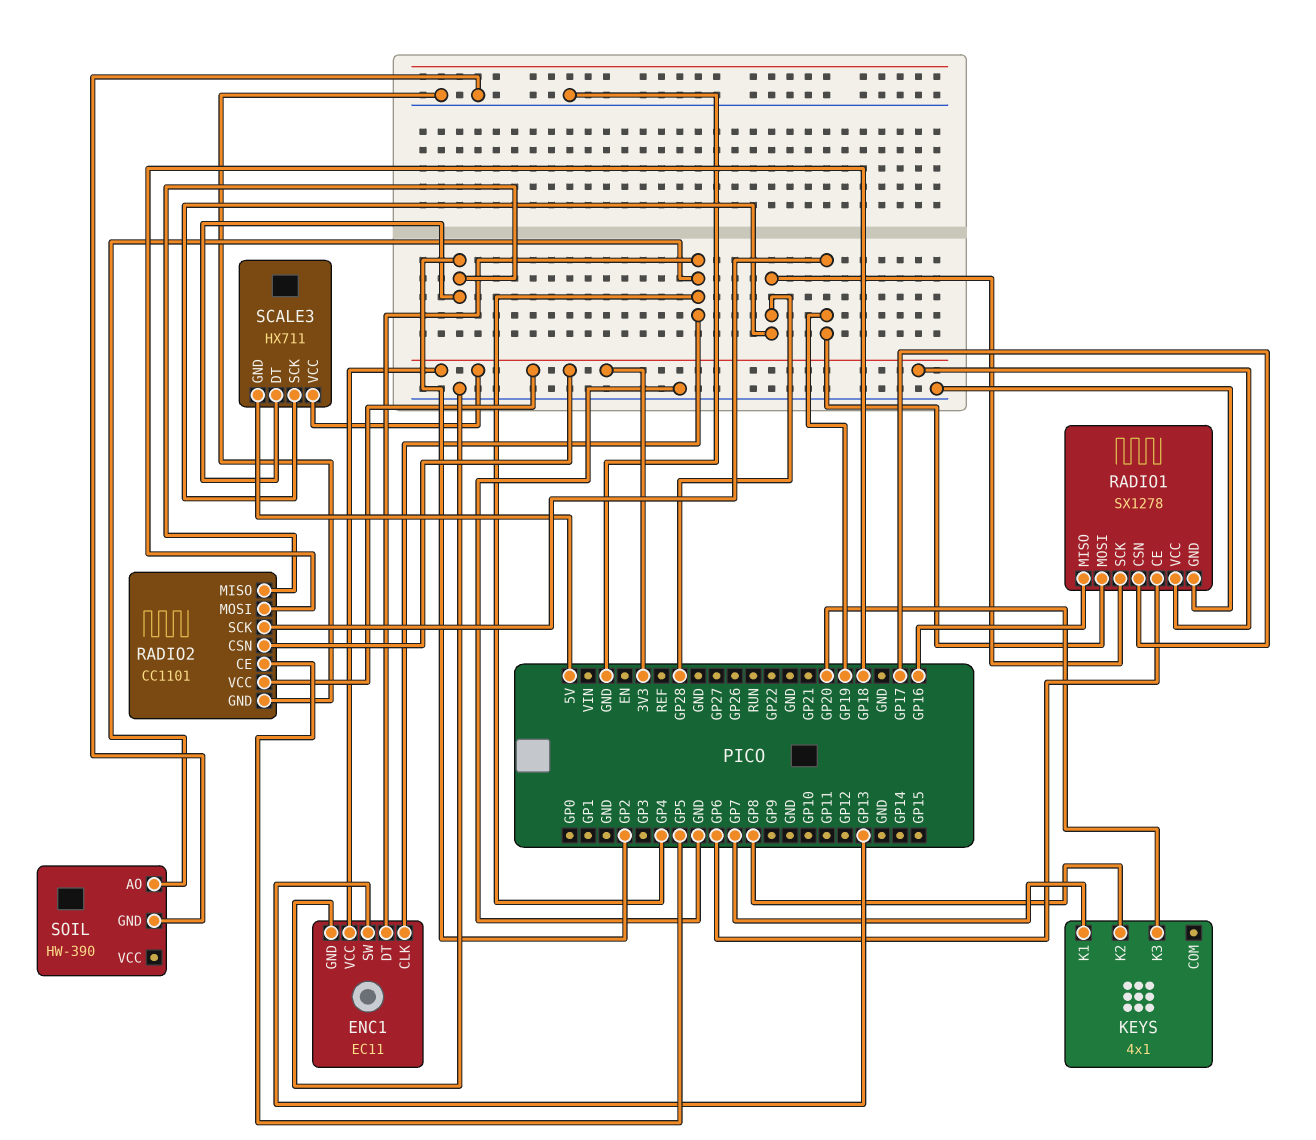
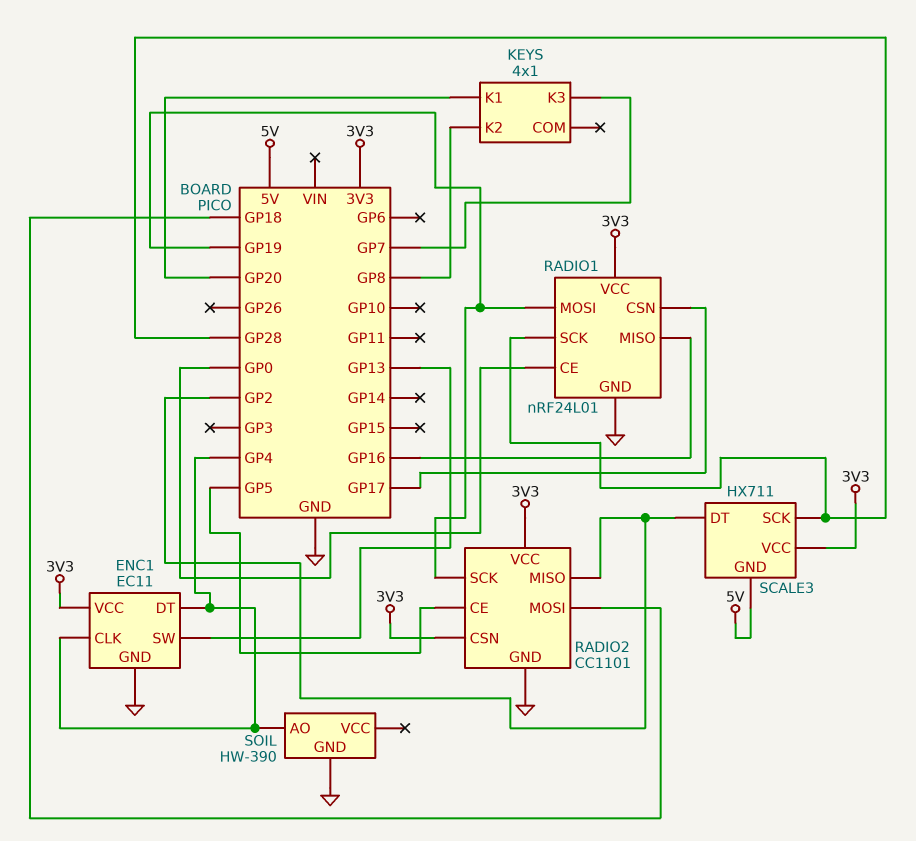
KEYS pin K1: GP7 -> GP20
KEYS pin K3: GP20 -> GP7
RADIO1: SX1278 -> nRF24L01
RADIO1 pin CE: GP6 -> GP0

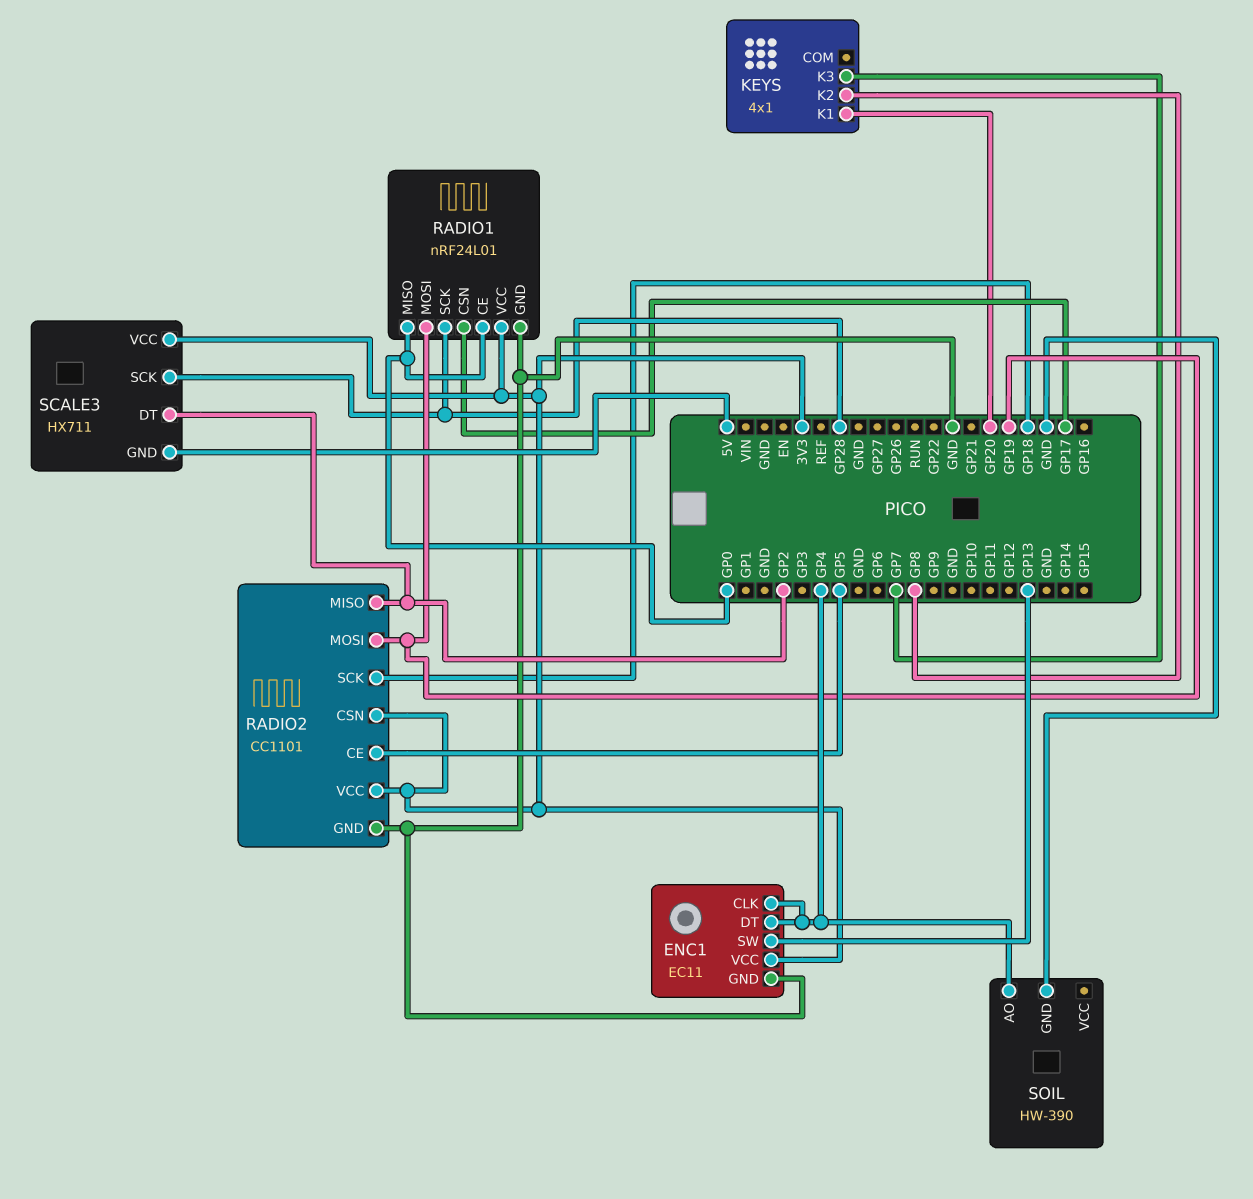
RADIO1 pin MISO: GP16 -> GP0
RADIO2 pin MOSI: GP18 -> GP19
RADIO2 pin SCK: GP19 -> GP18

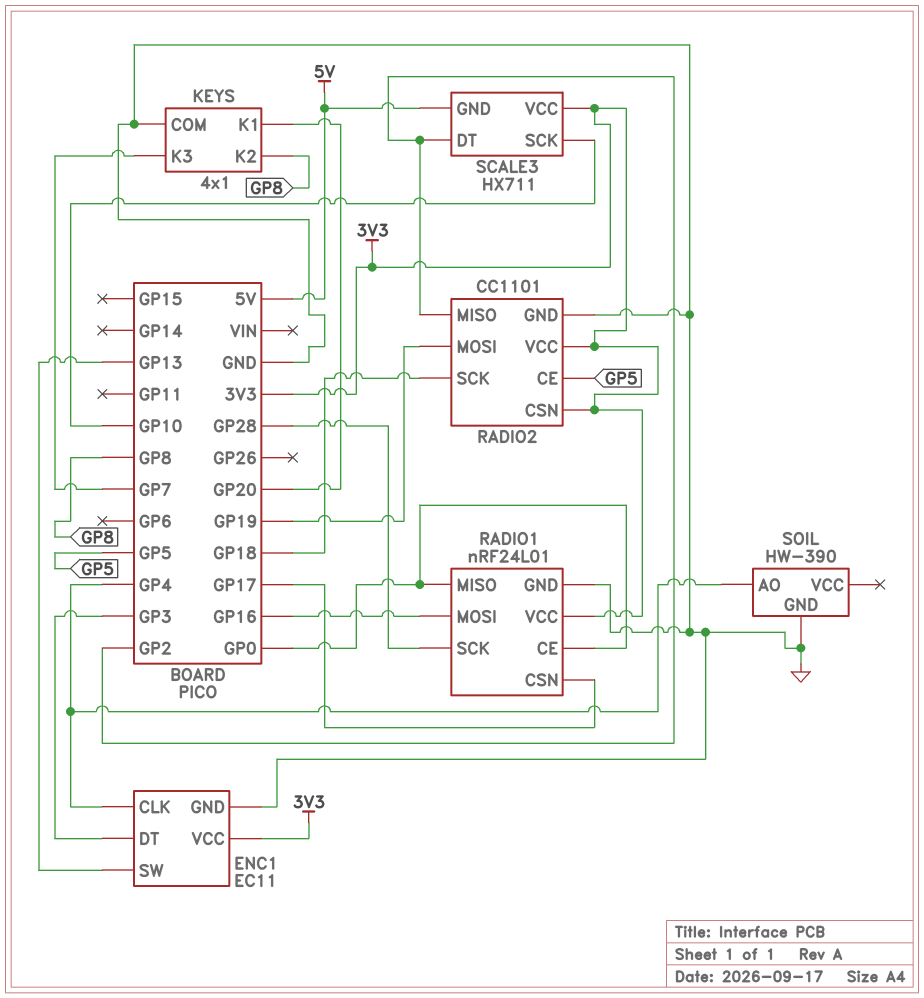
ENC1 pin DT: GP4 -> GP3
KEYS pin COM: none -> GND
RADIO1 pin MOSI: GP19 -> GP16
SCALE3 pin SCK: GP28 -> GP10

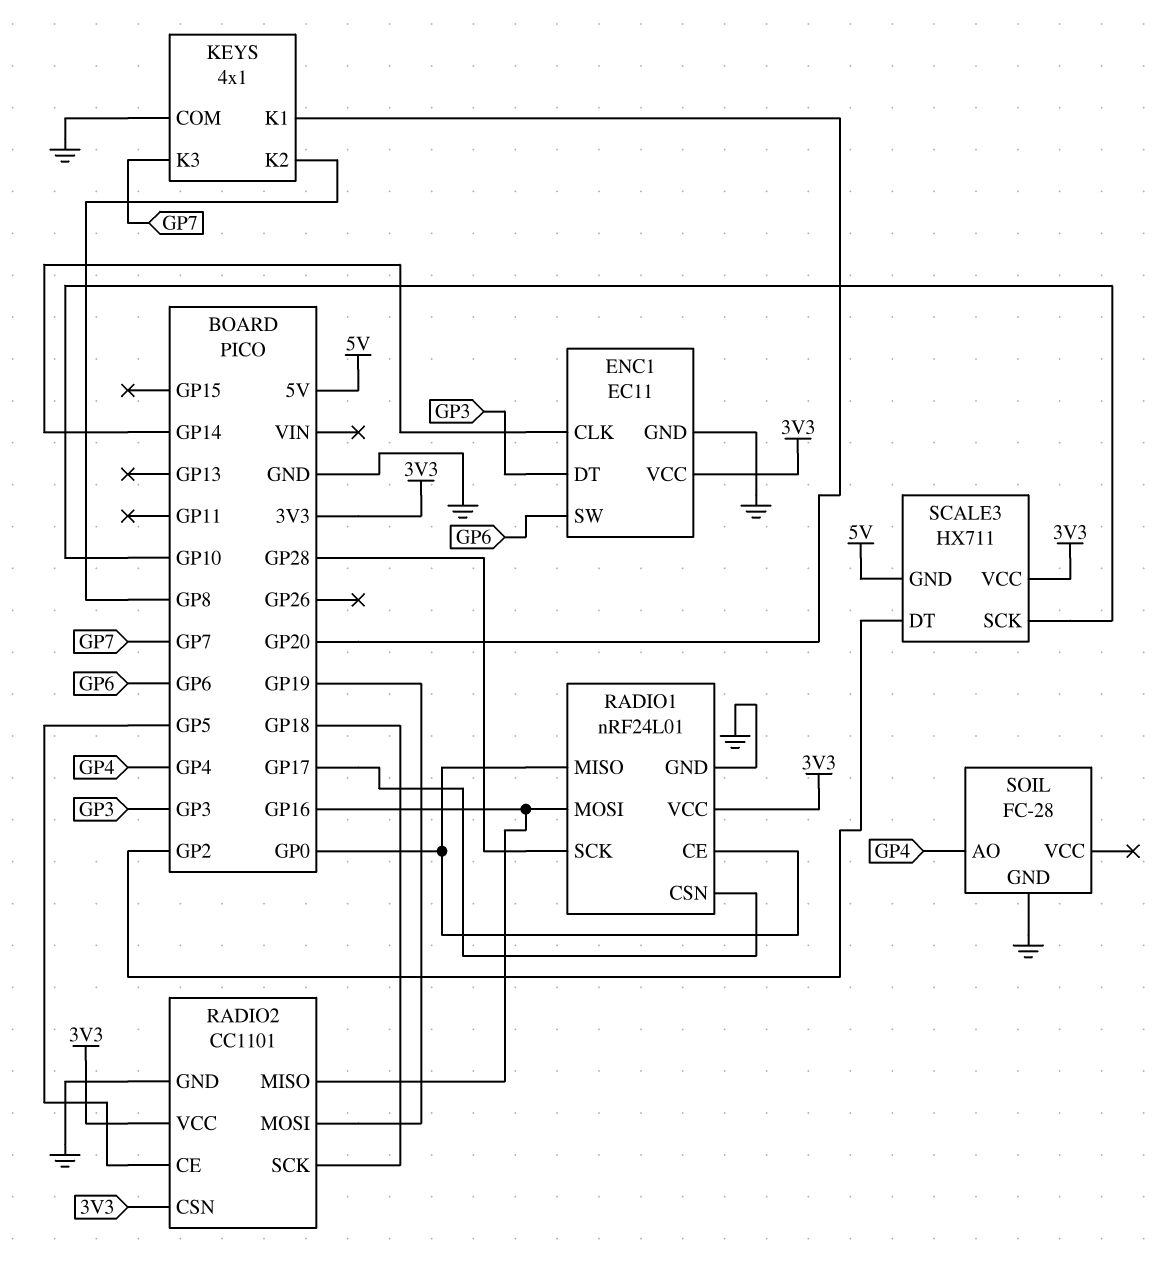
ENC1 pin CLK: GP4 -> GP14
ENC1 pin SW: GP13 -> GP6
RADIO2 pin MISO: GP2 -> GP16
SOIL: HW-390 -> FC-28

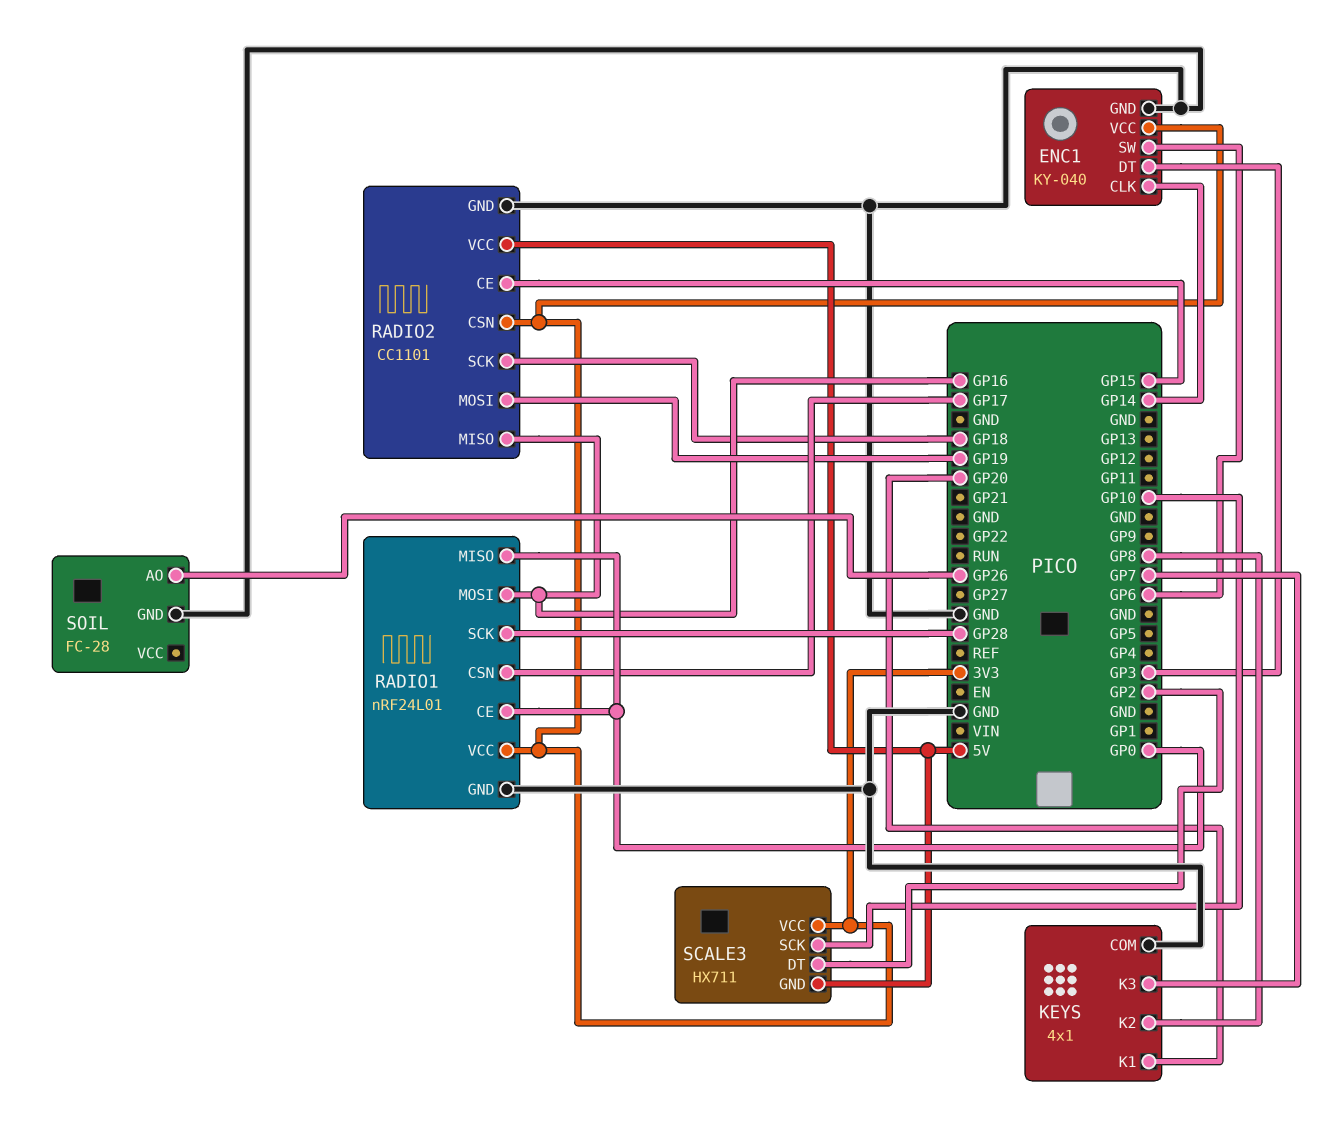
ENC1: EC11 -> KY-040
RADIO2 pin CE: GP5 -> GP15
RADIO2 pin VCC: 3V3 -> 5V
SOIL pin AO: GP4 -> GP26

